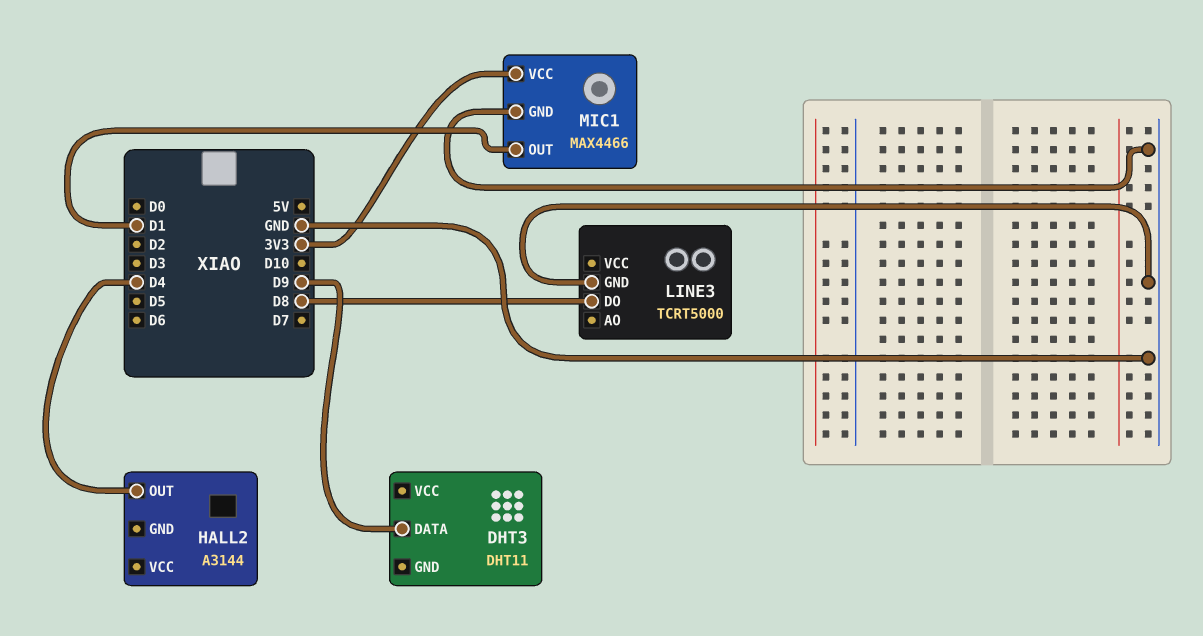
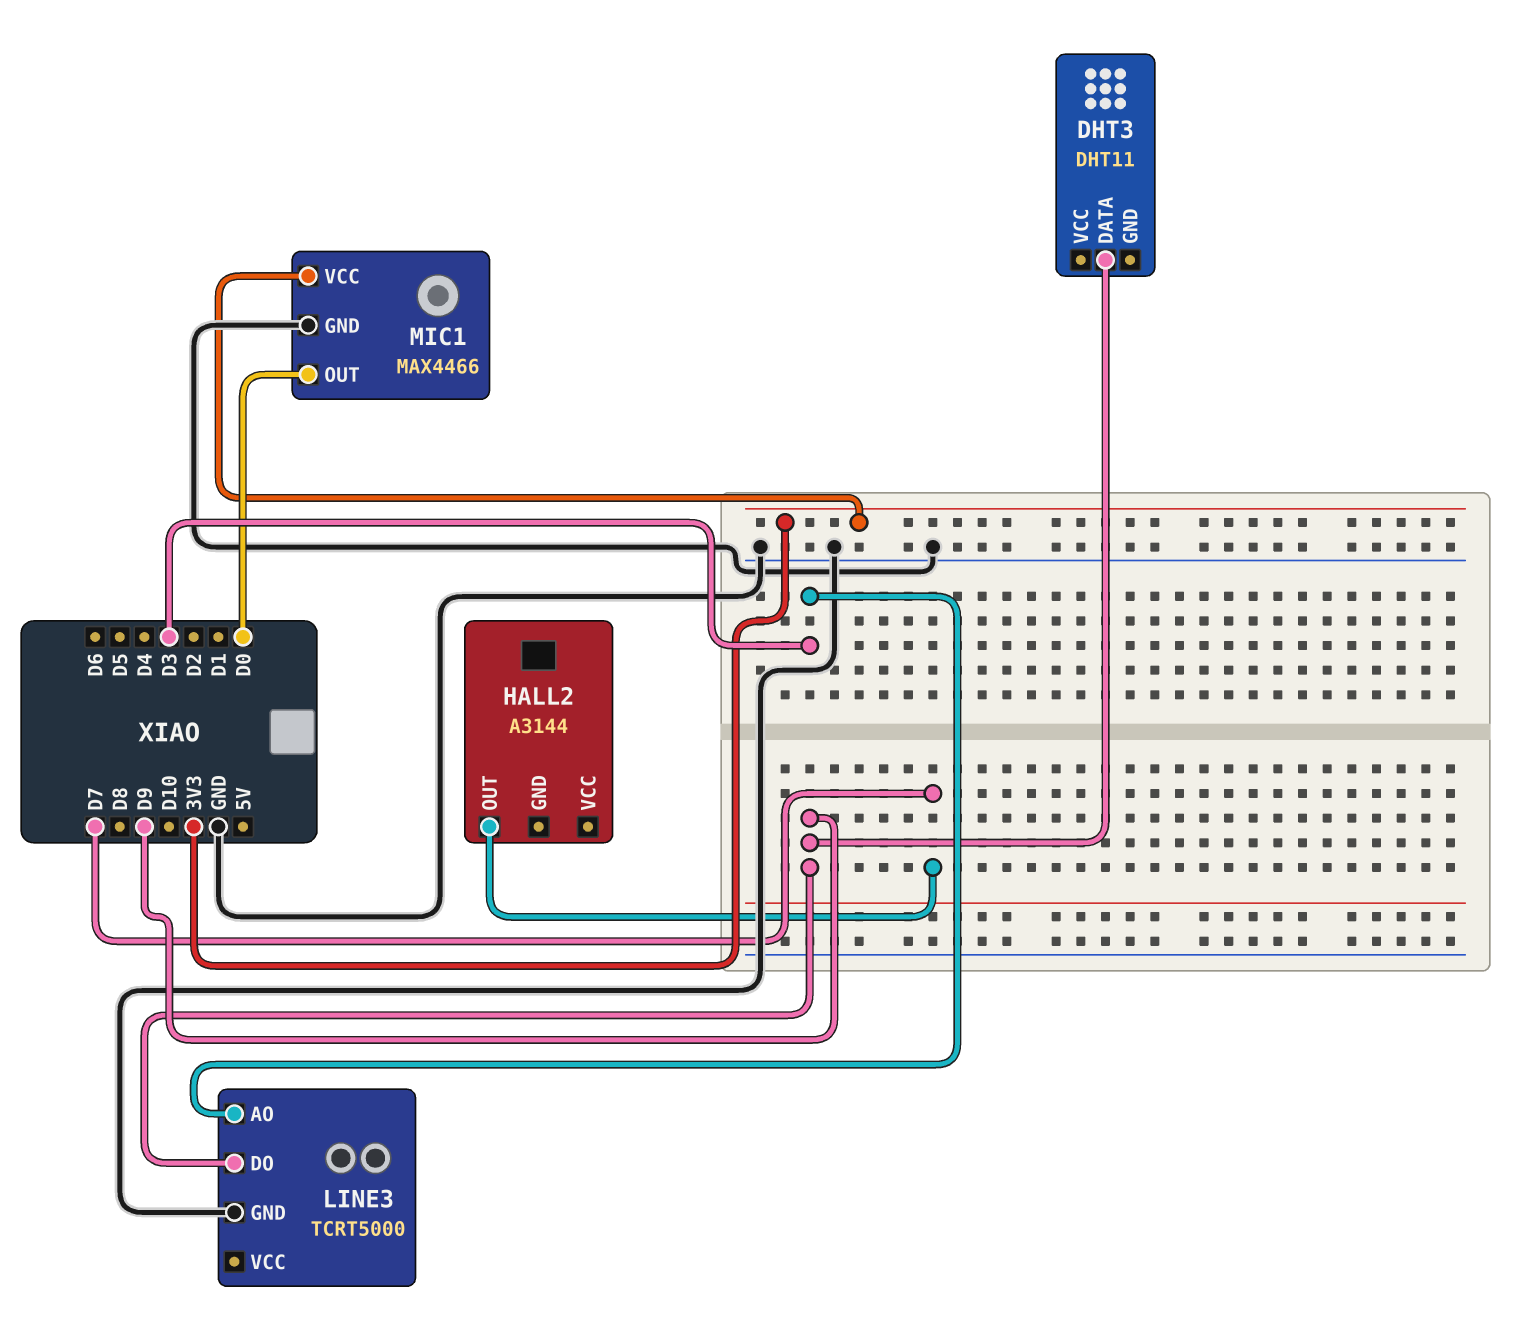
HALL2 pin OUT: D4 -> D7
LINE3 pin AO: none -> D3
LINE3 pin DO: D8 -> D9
MIC1 pin OUT: D1 -> D0

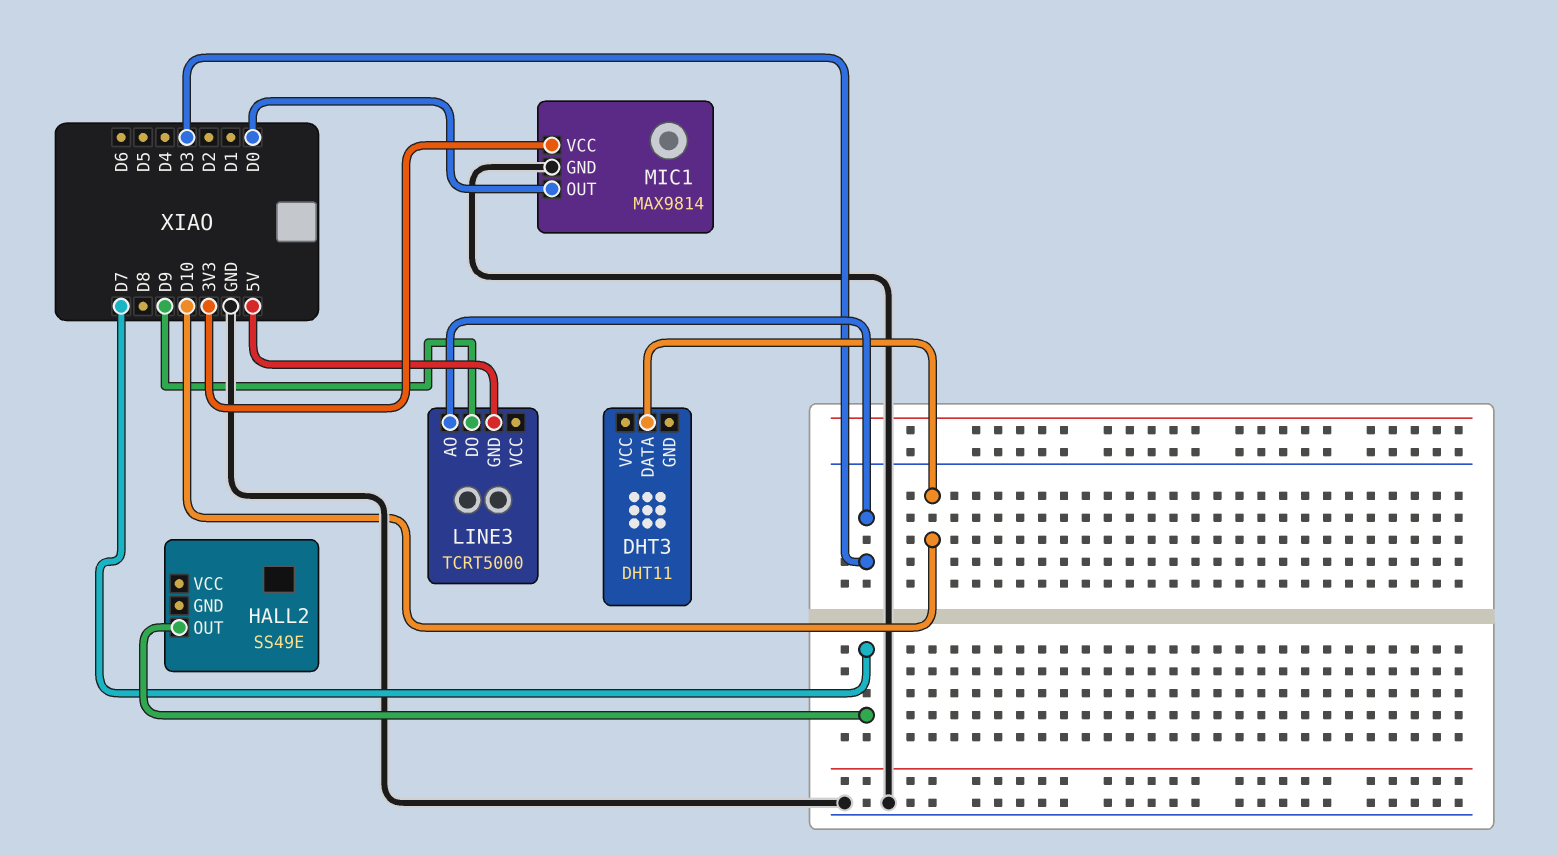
DHT3 pin DATA: D9 -> D10
HALL2: A3144 -> SS49E
LINE3 pin GND: GND -> 5V
MIC1: MAX4466 -> MAX9814

